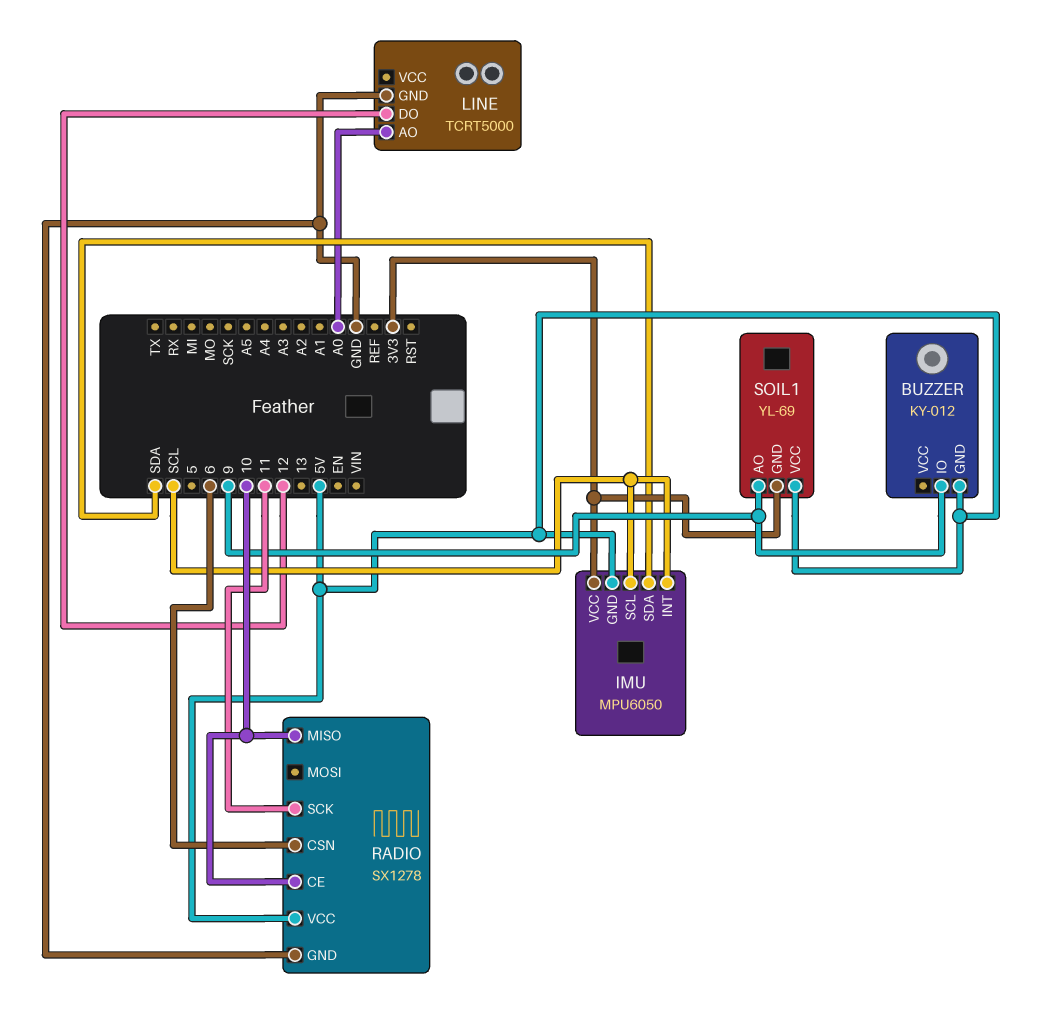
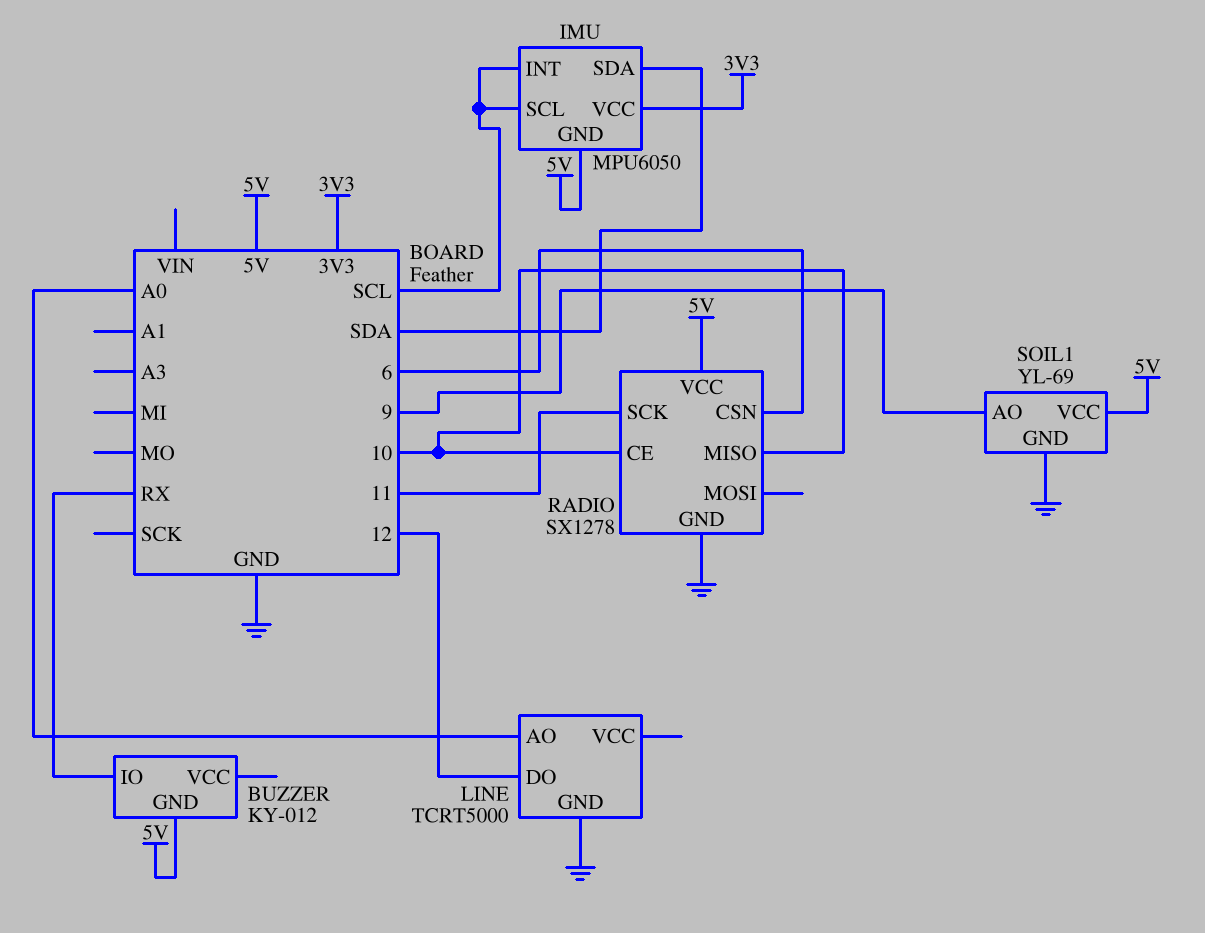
BUZZER pin IO: 9 -> RX
SOIL1 pin GND: 3V3 -> GND

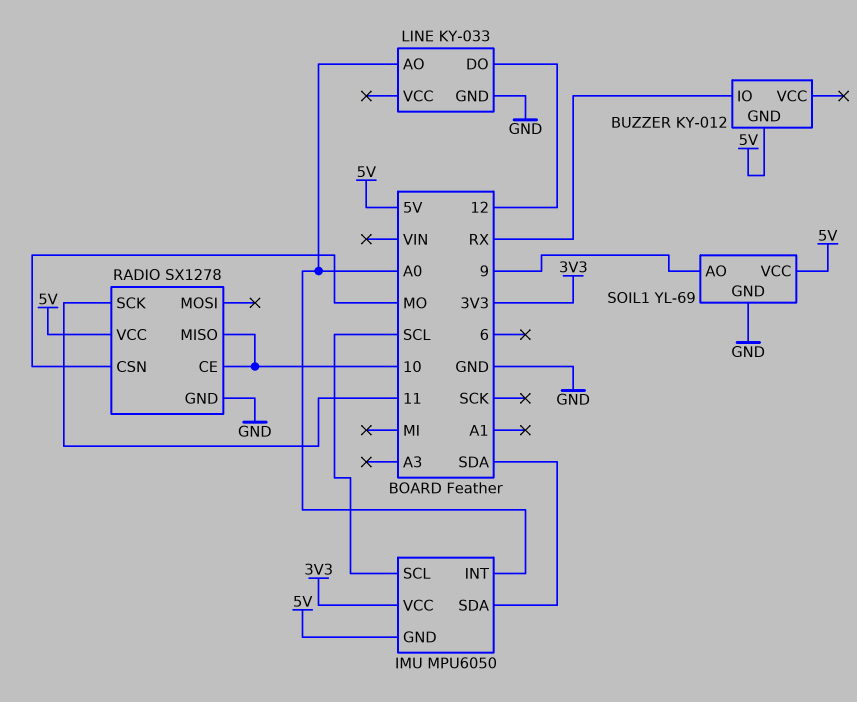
IMU pin INT: SCL -> A0
LINE: TCRT5000 -> KY-033
RADIO pin CSN: 6 -> MO

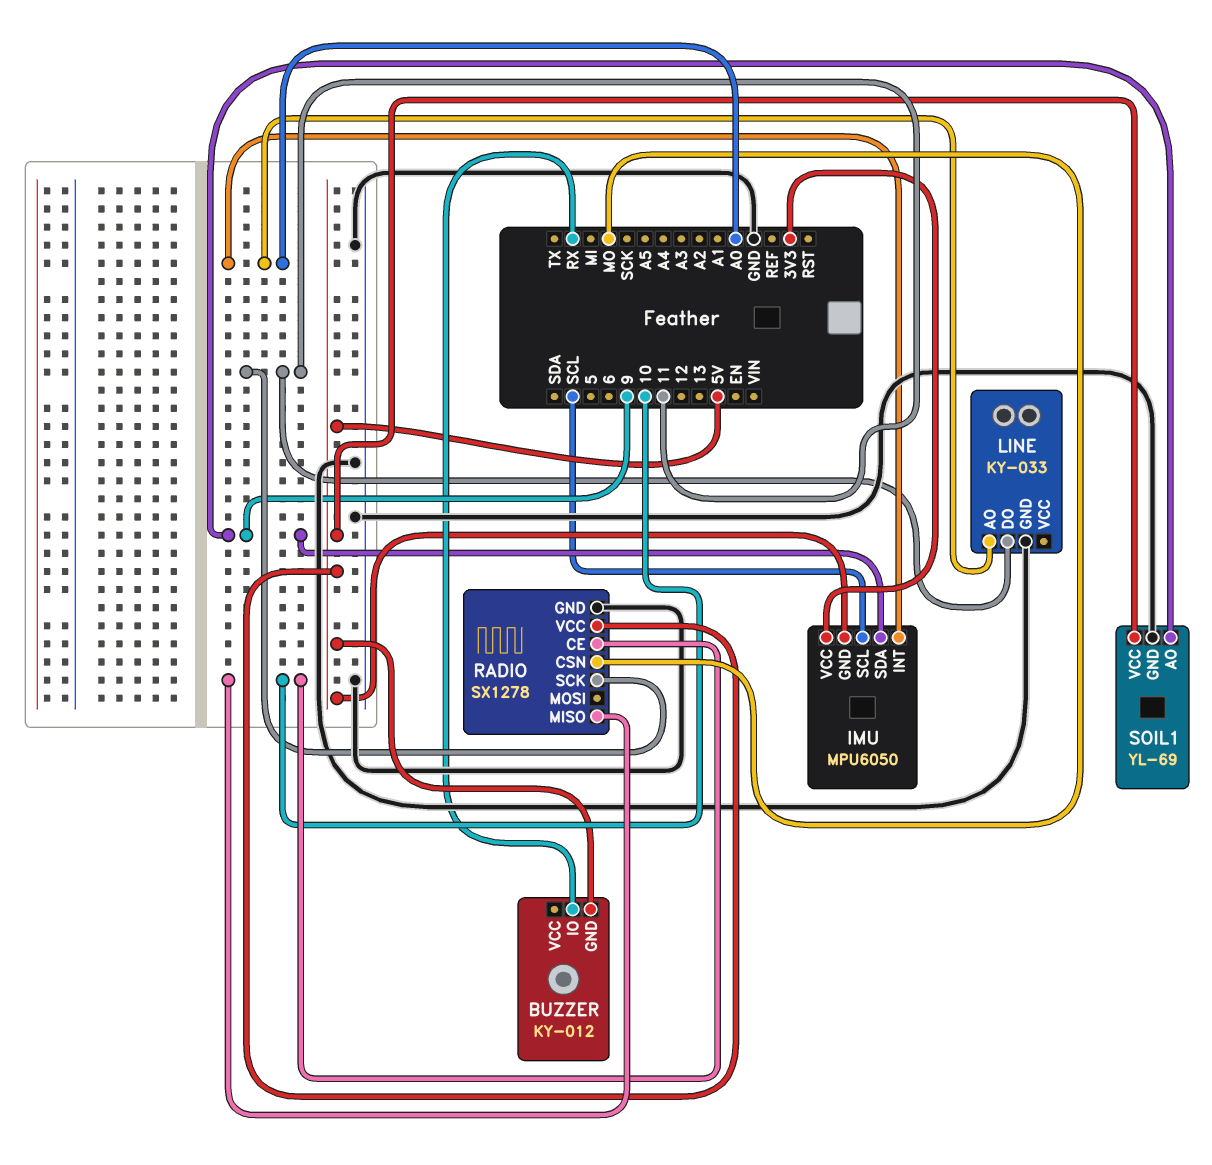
IMU pin SDA: SDA -> 9
LINE pin DO: 12 -> 11

